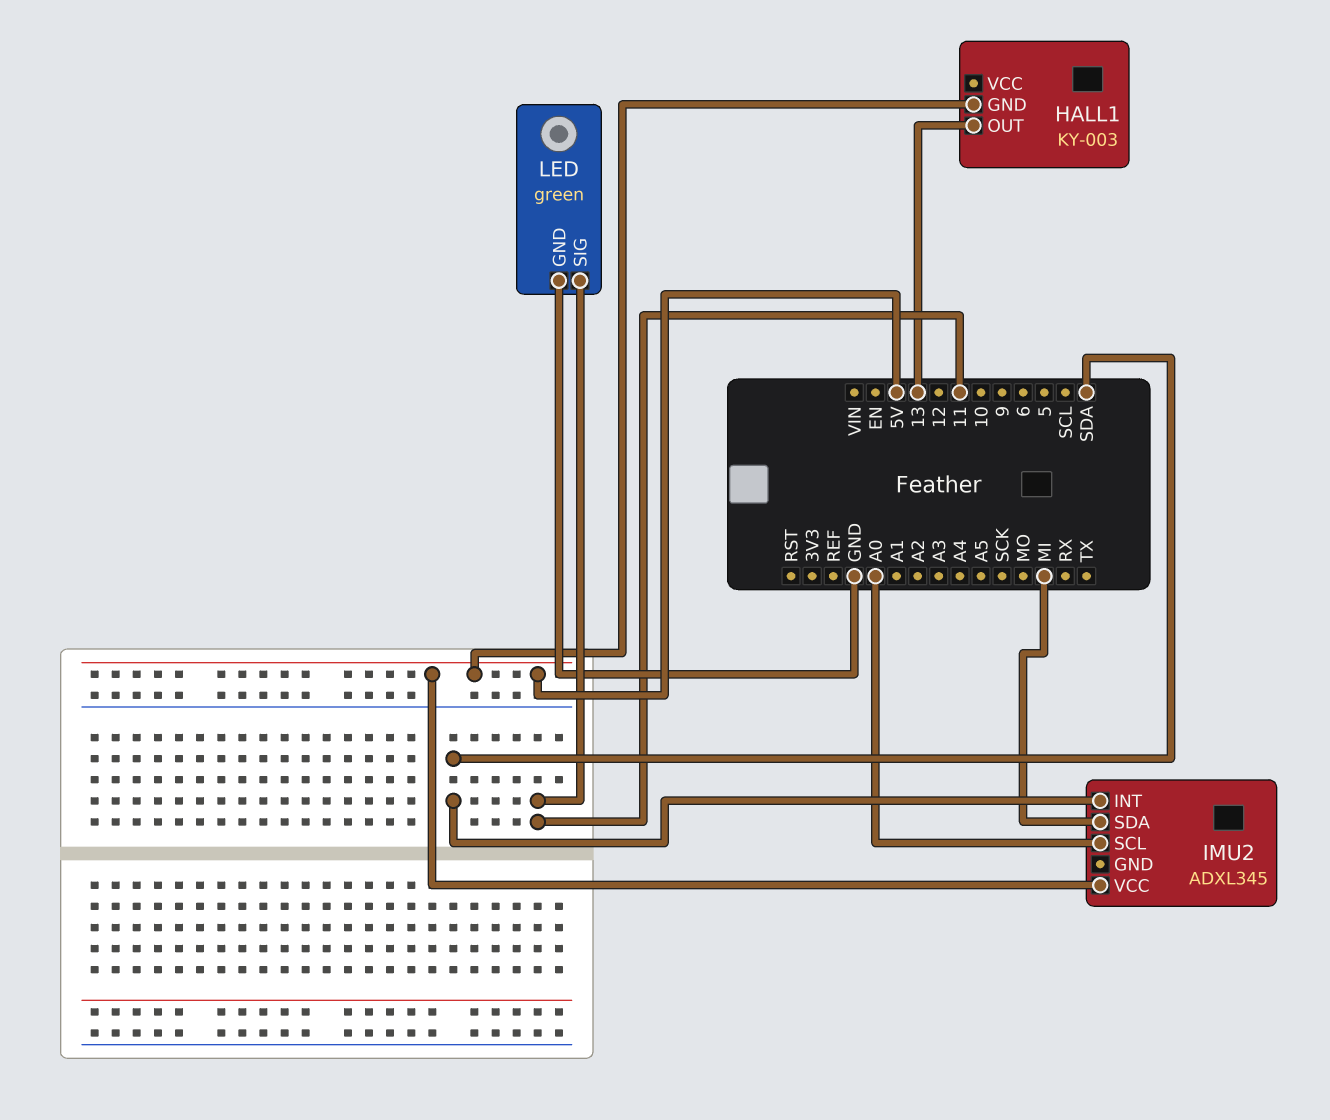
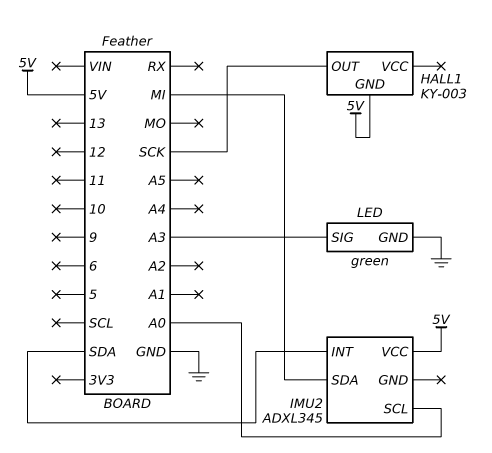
HALL1 pin OUT: 13 -> SCK
LED pin SIG: 11 -> A3

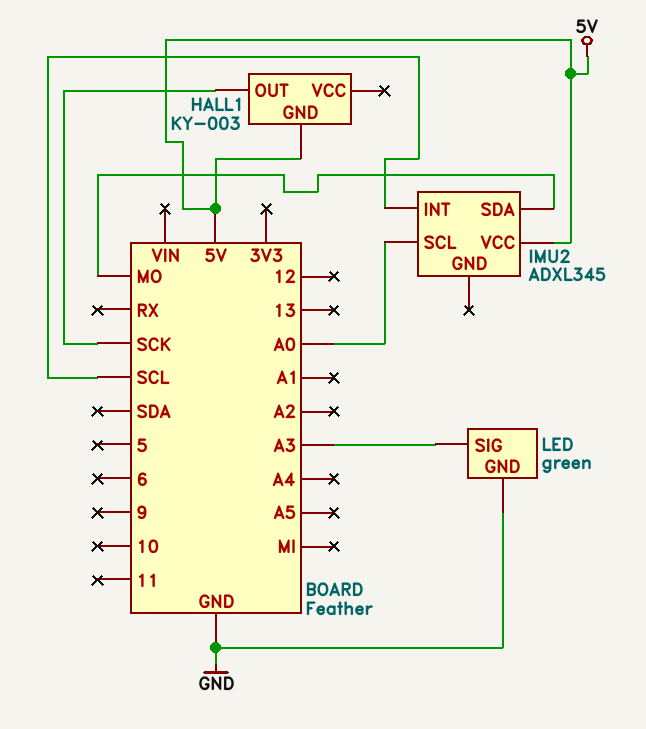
IMU2 pin INT: SDA -> SCL
IMU2 pin SDA: MI -> MO

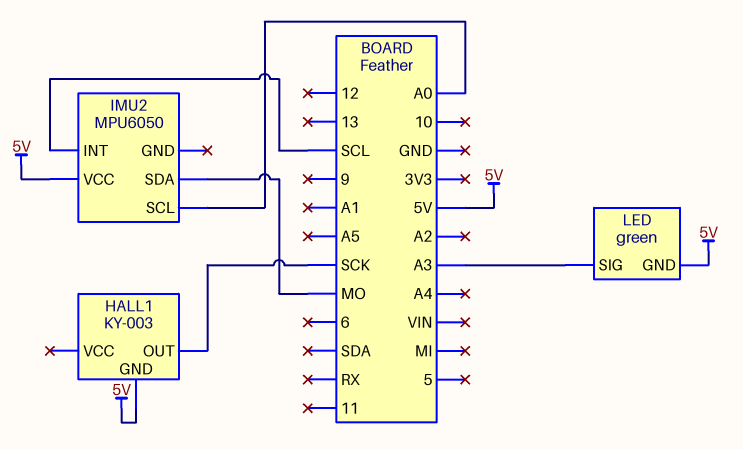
IMU2: ADXL345 -> MPU6050
LED pin GND: GND -> 5V

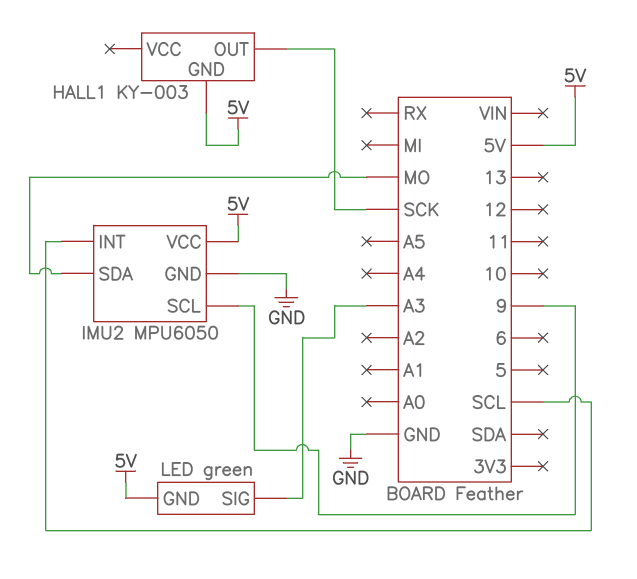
IMU2 pin GND: none -> GND
IMU2 pin SCL: A0 -> 9

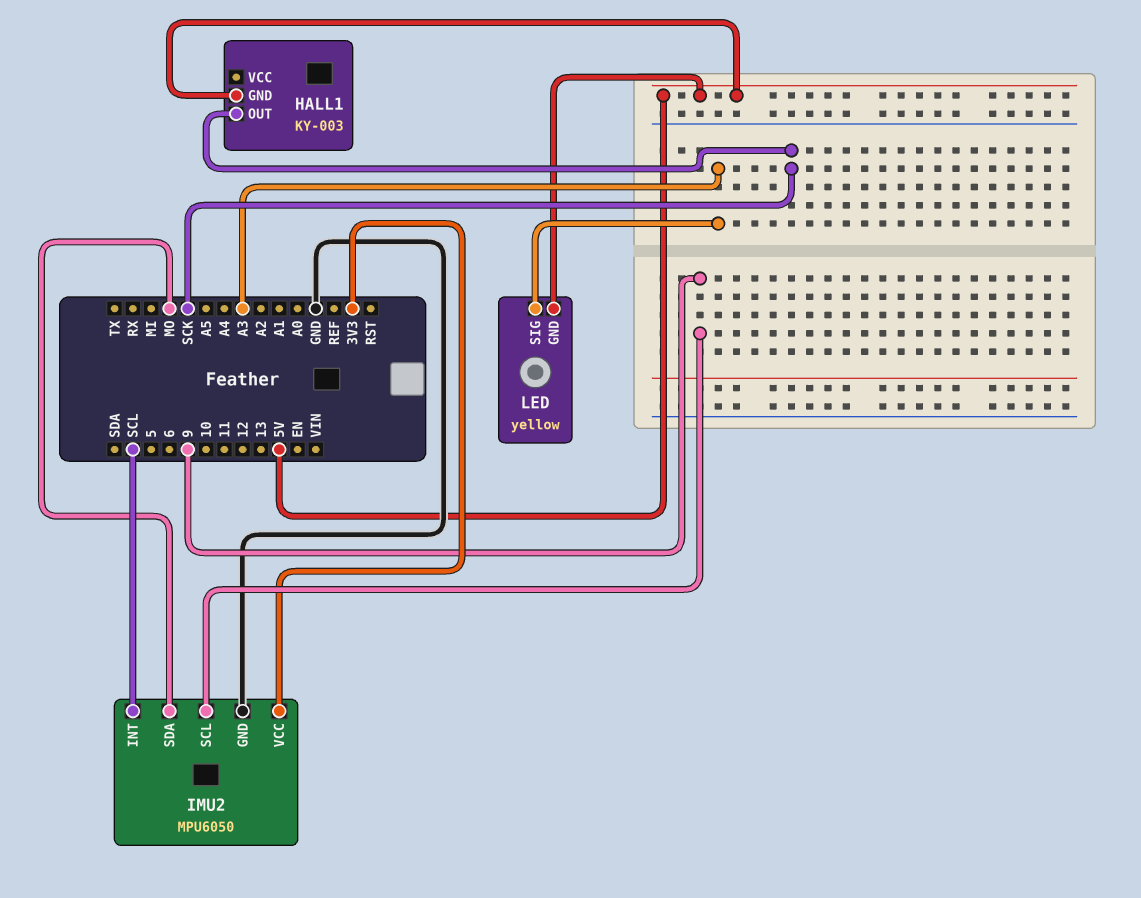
IMU2 pin VCC: 5V -> 3V3
LED: green -> yellow

